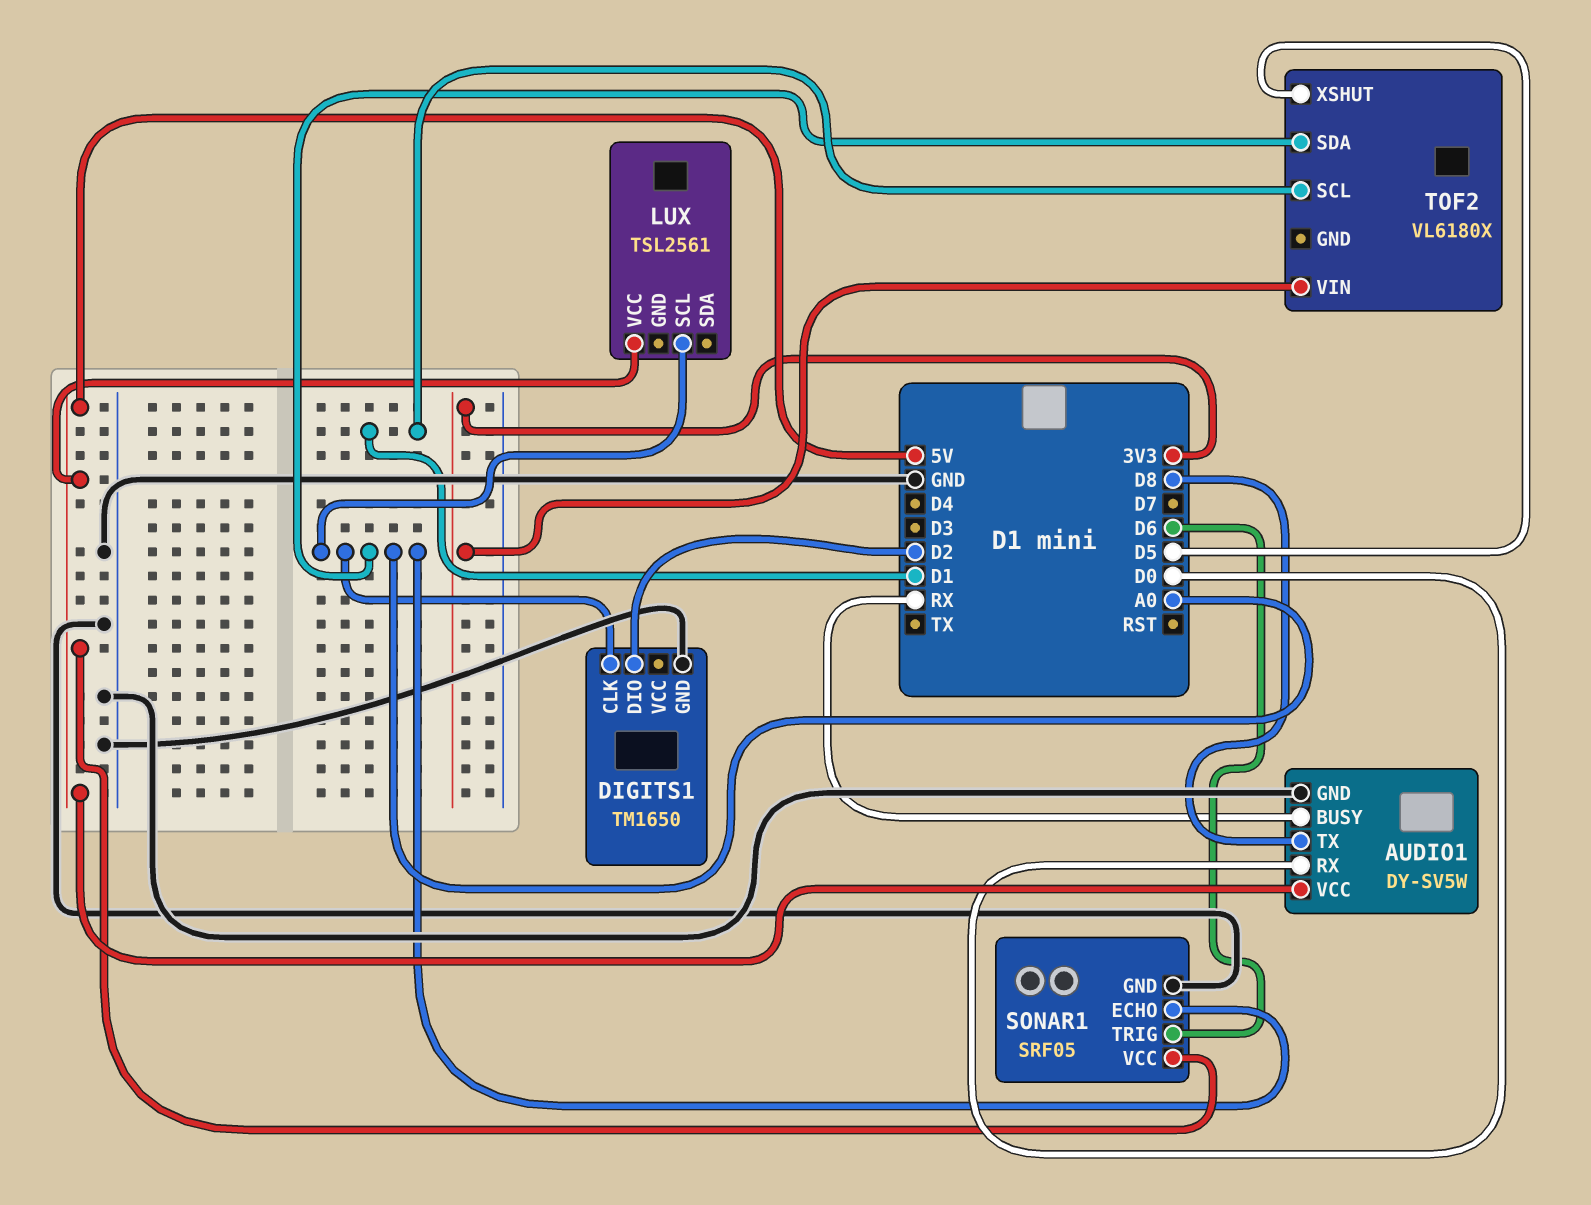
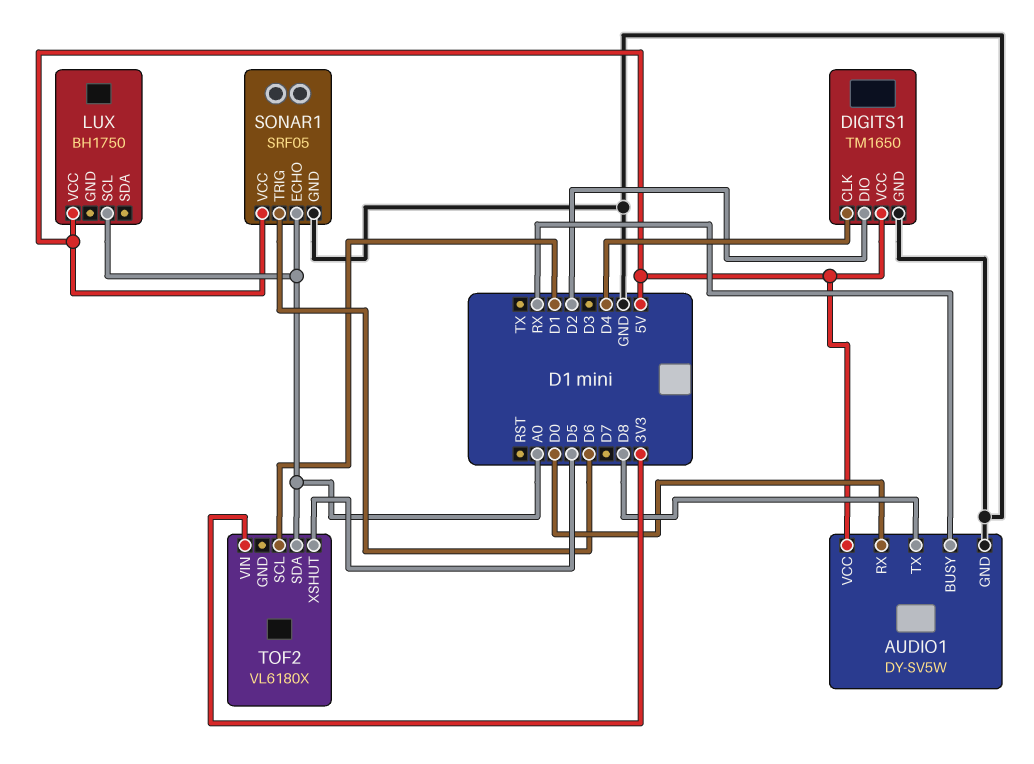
DIGITS1 pin CLK: A0 -> D4
DIGITS1 pin VCC: none -> 5V
LUX: TSL2561 -> BH1750

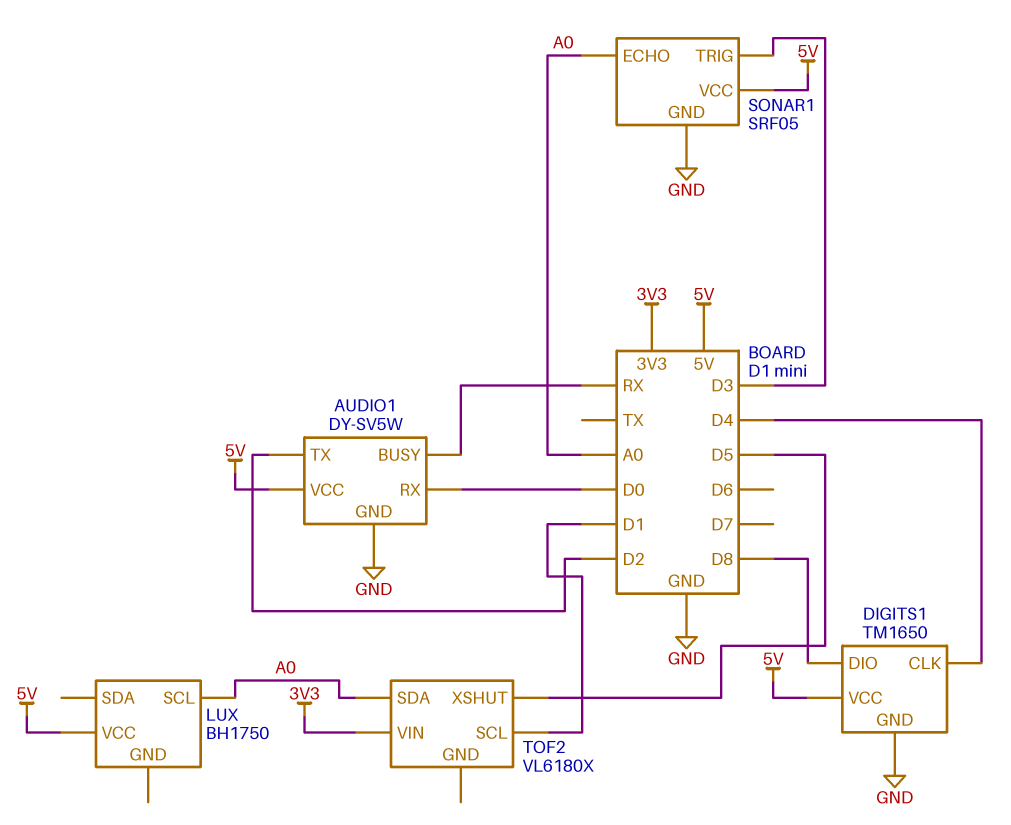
AUDIO1 pin TX: D8 -> D2
DIGITS1 pin DIO: D2 -> D8
SONAR1 pin TRIG: D6 -> D3

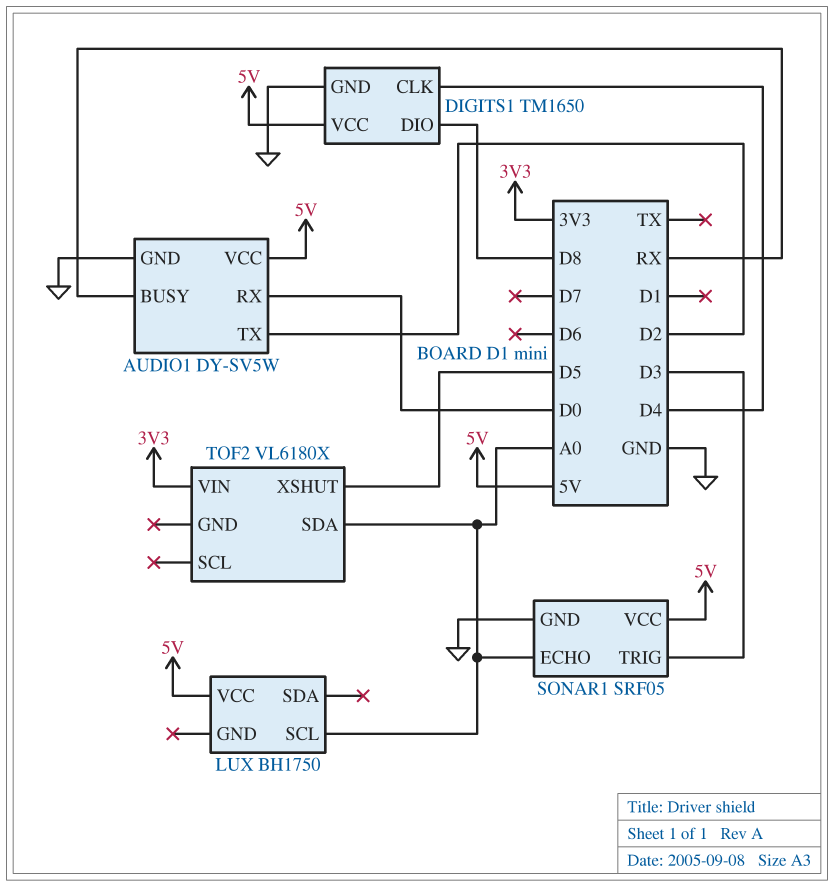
TOF2 pin SCL: D1 -> none

